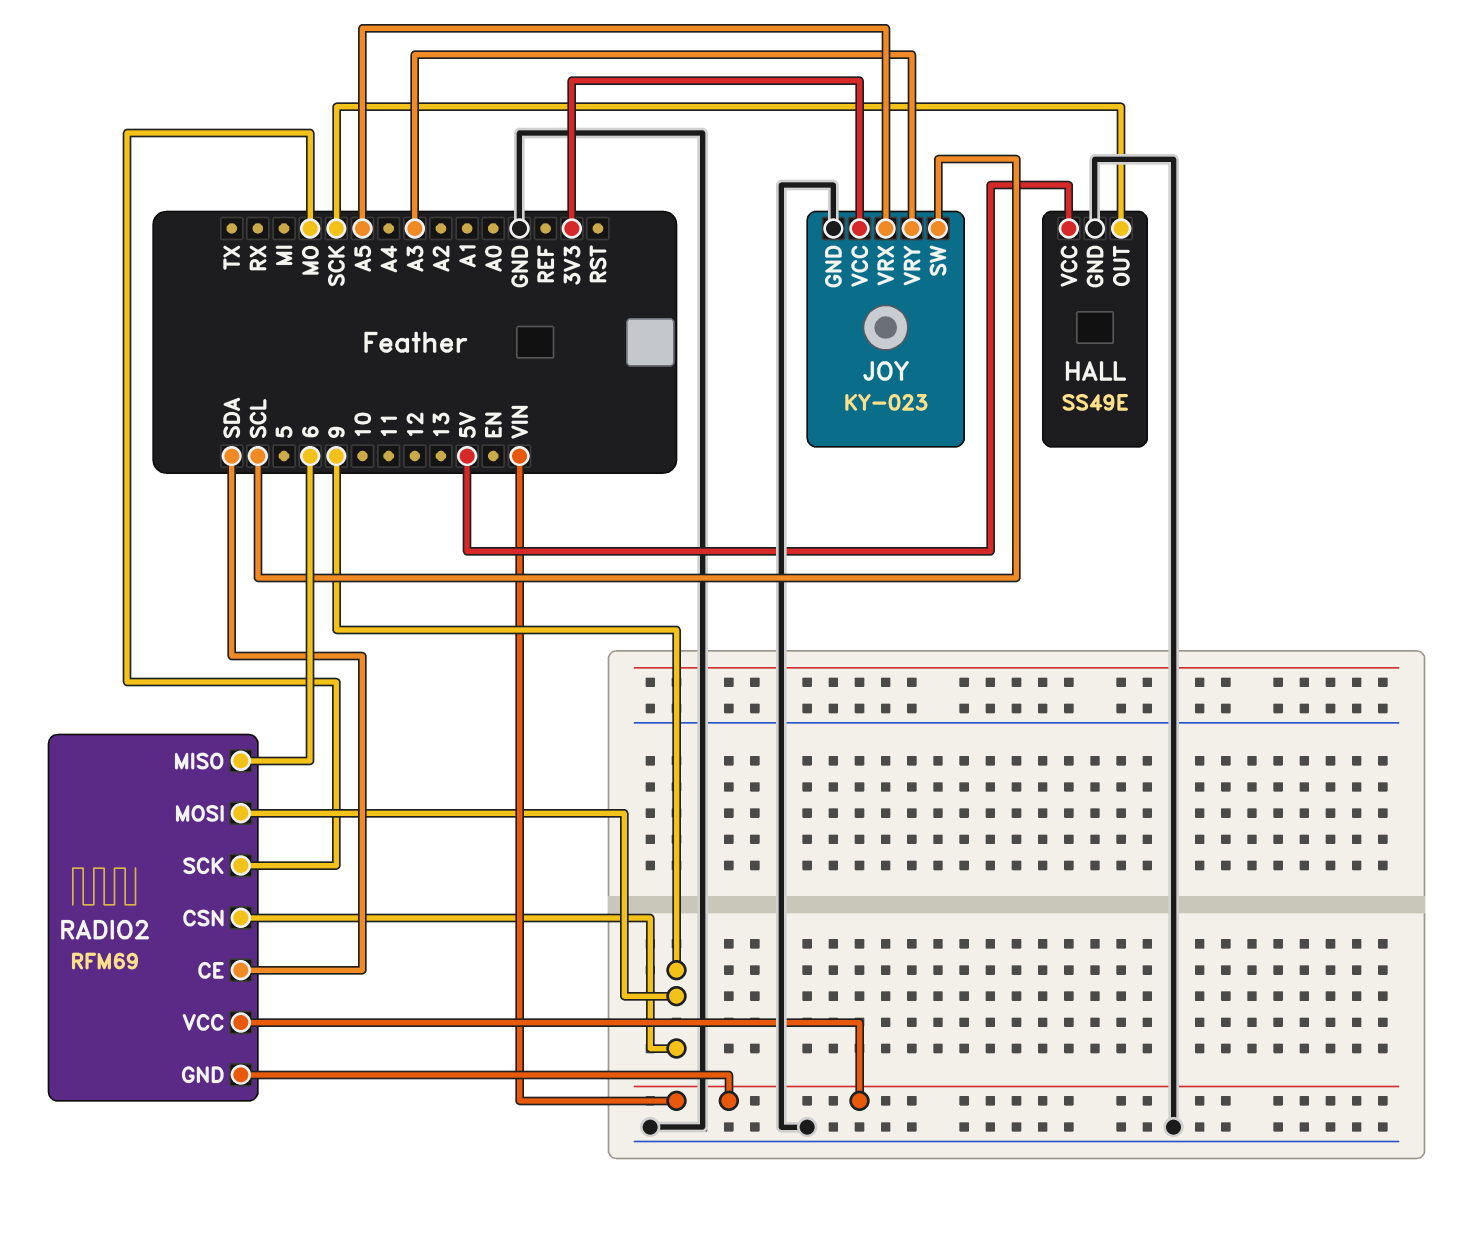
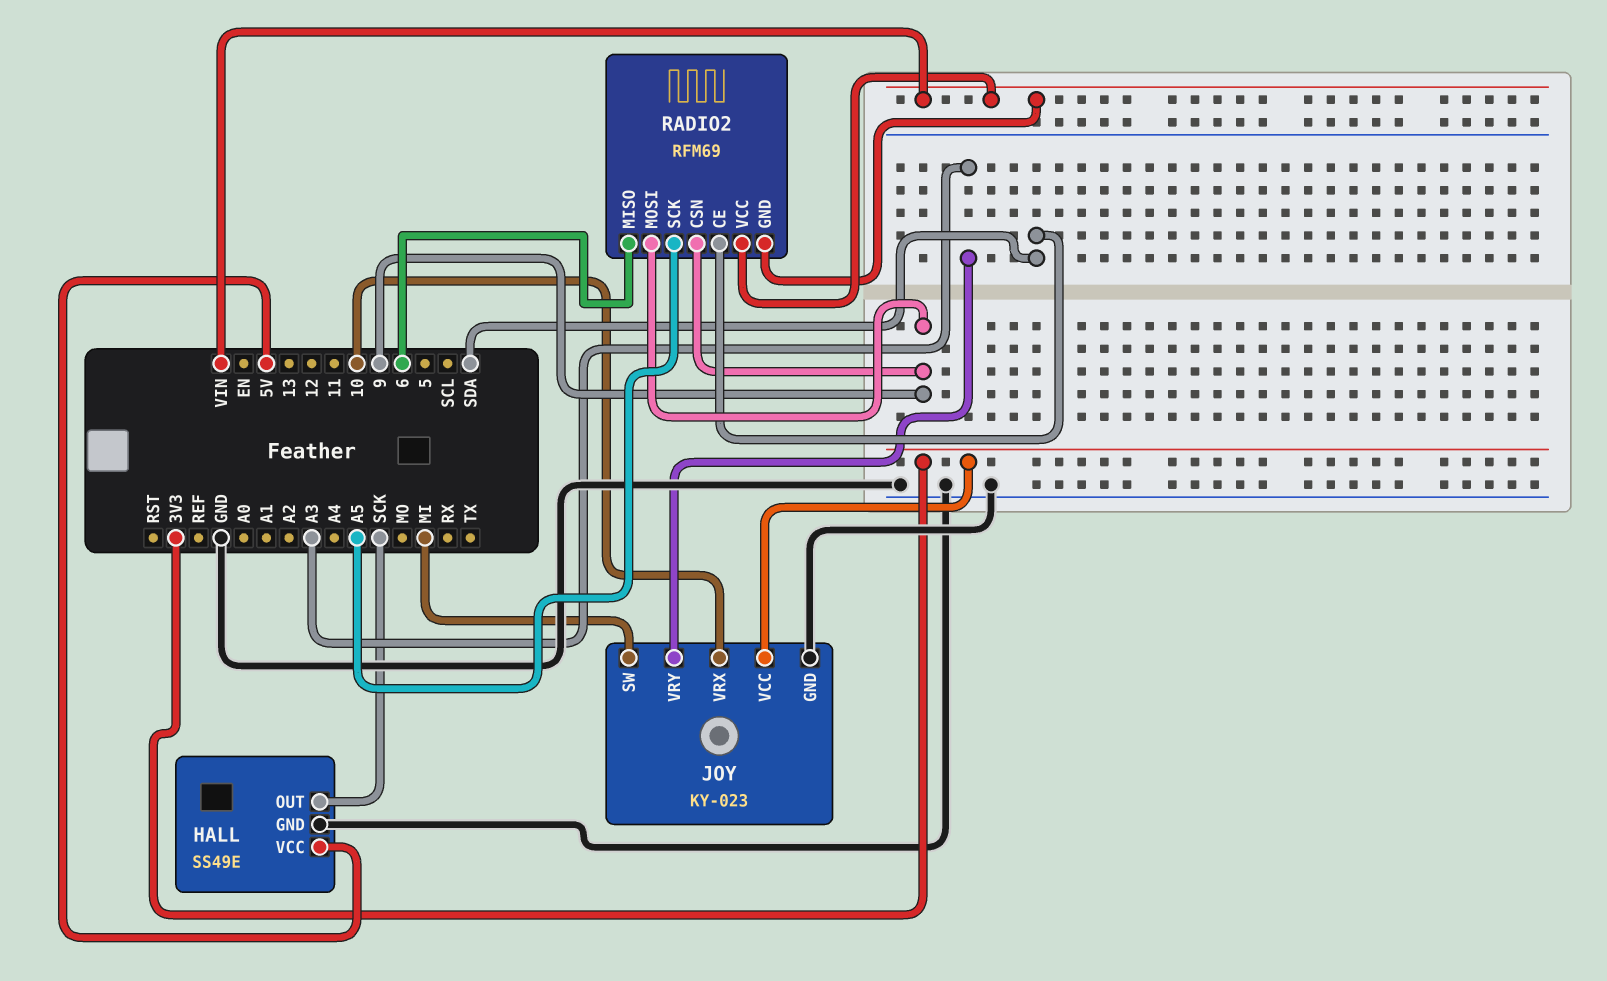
JOY pin SW: SCL -> MI
JOY pin VRX: A5 -> 10
RADIO2 pin SCK: MO -> A5

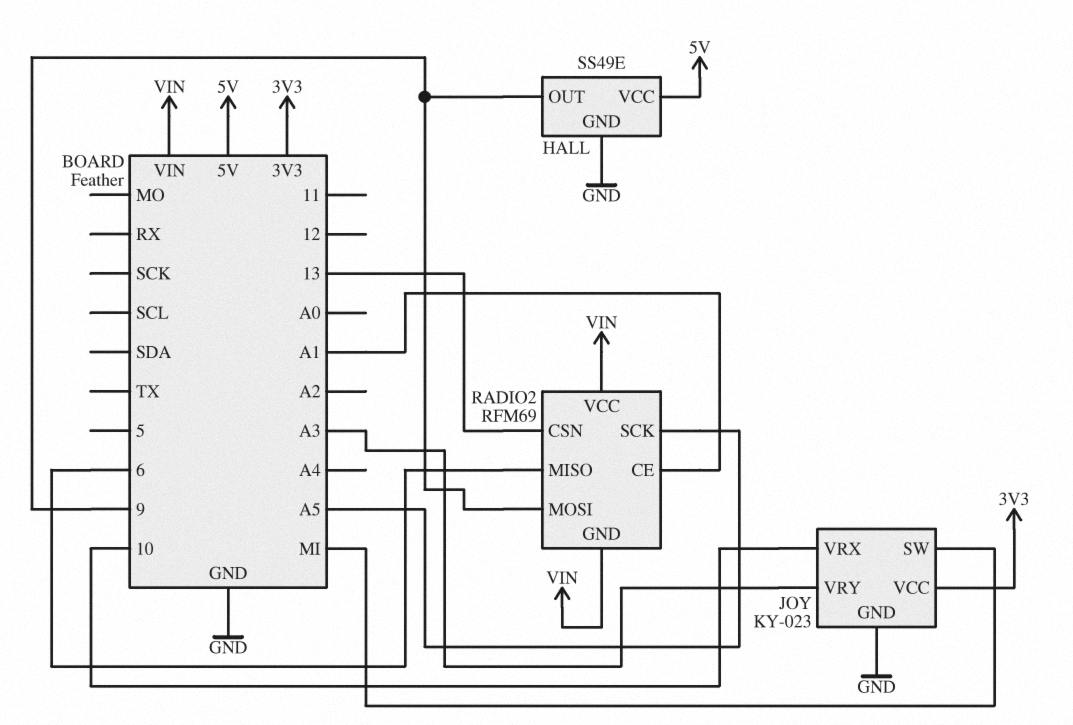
HALL pin OUT: SCK -> 9
RADIO2 pin CE: SDA -> A1
RADIO2 pin CSN: 9 -> 13

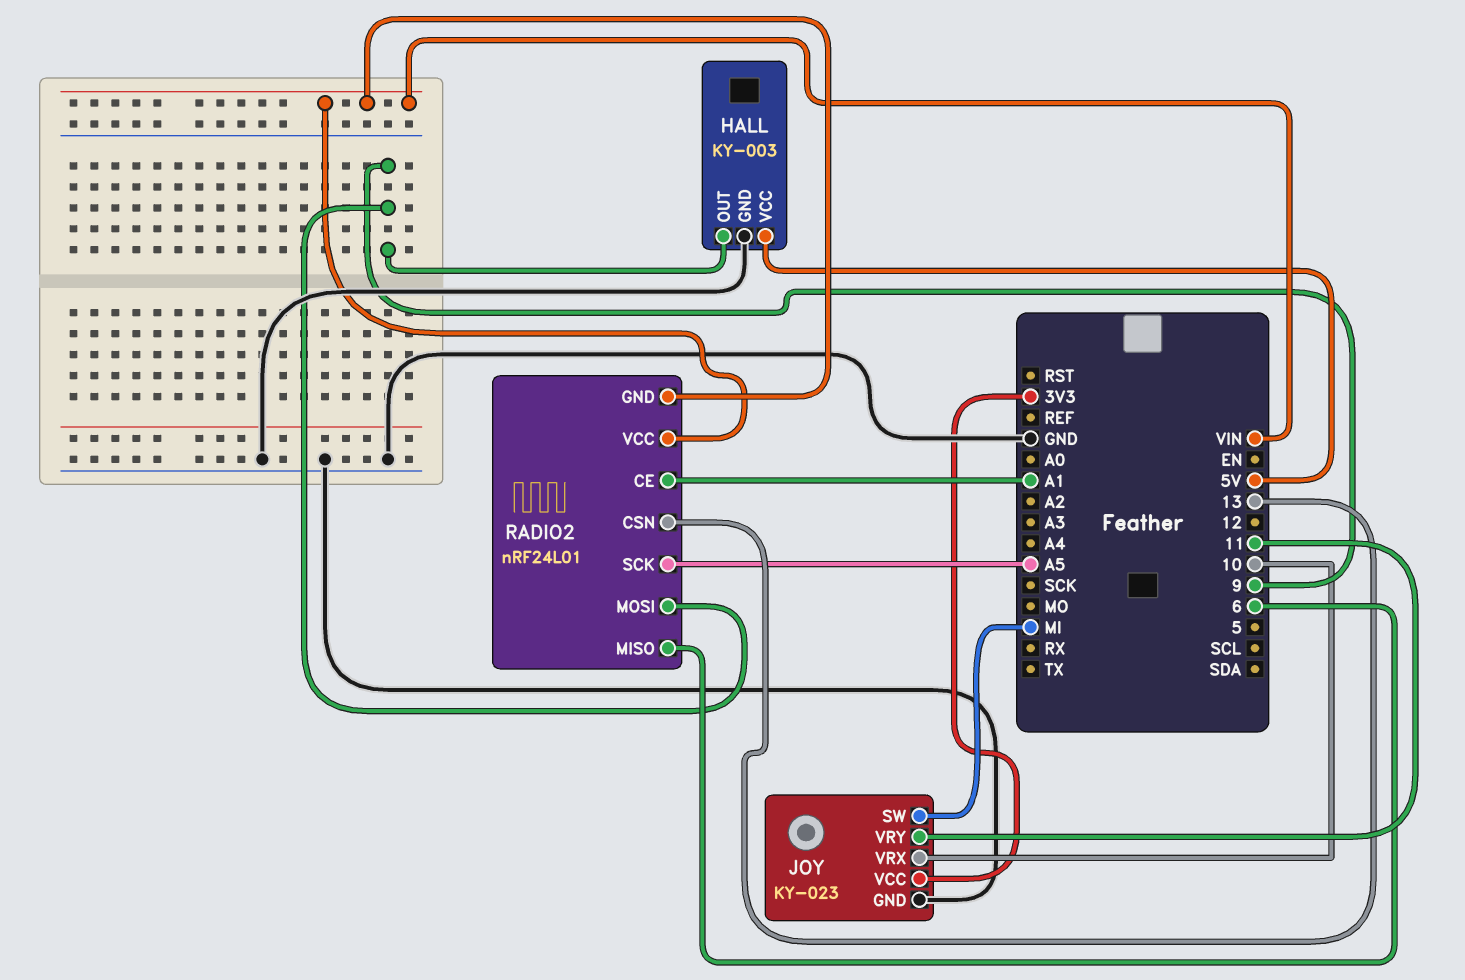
HALL: SS49E -> KY-003
JOY pin VRY: A3 -> 11
RADIO2: RFM69 -> nRF24L01

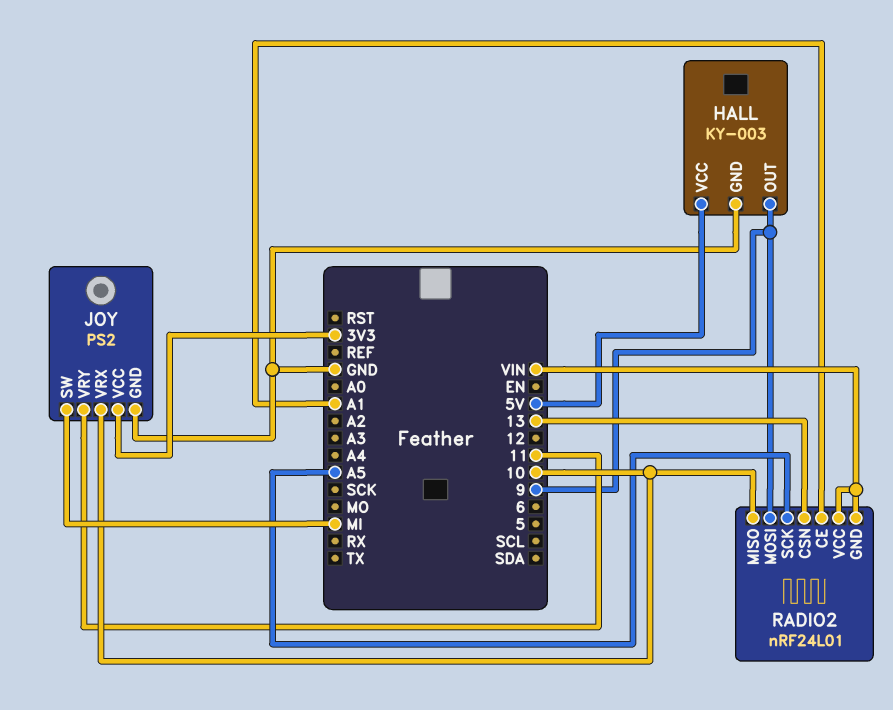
JOY: KY-023 -> PS2
RADIO2 pin MISO: 6 -> 10

